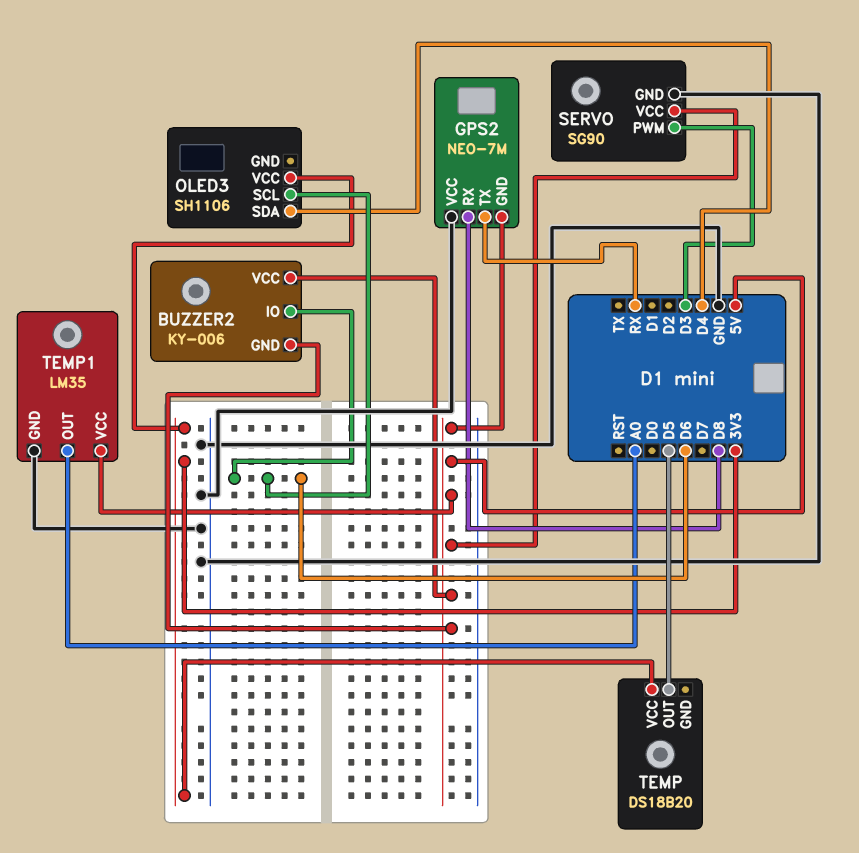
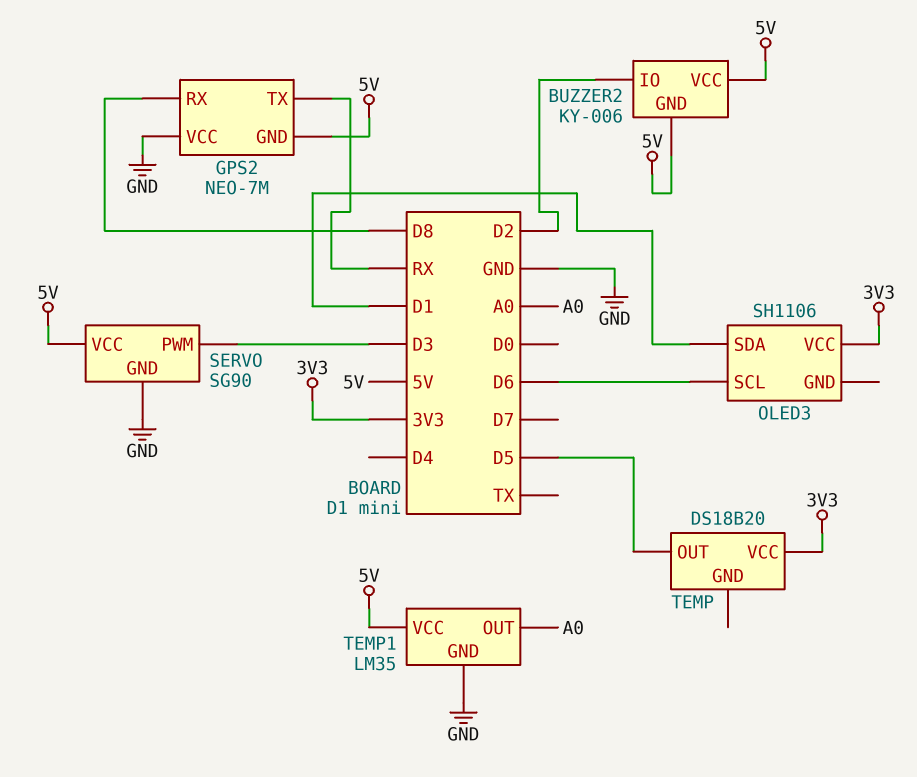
BUZZER2 pin IO: D6 -> D2
OLED3 pin SDA: D4 -> D1

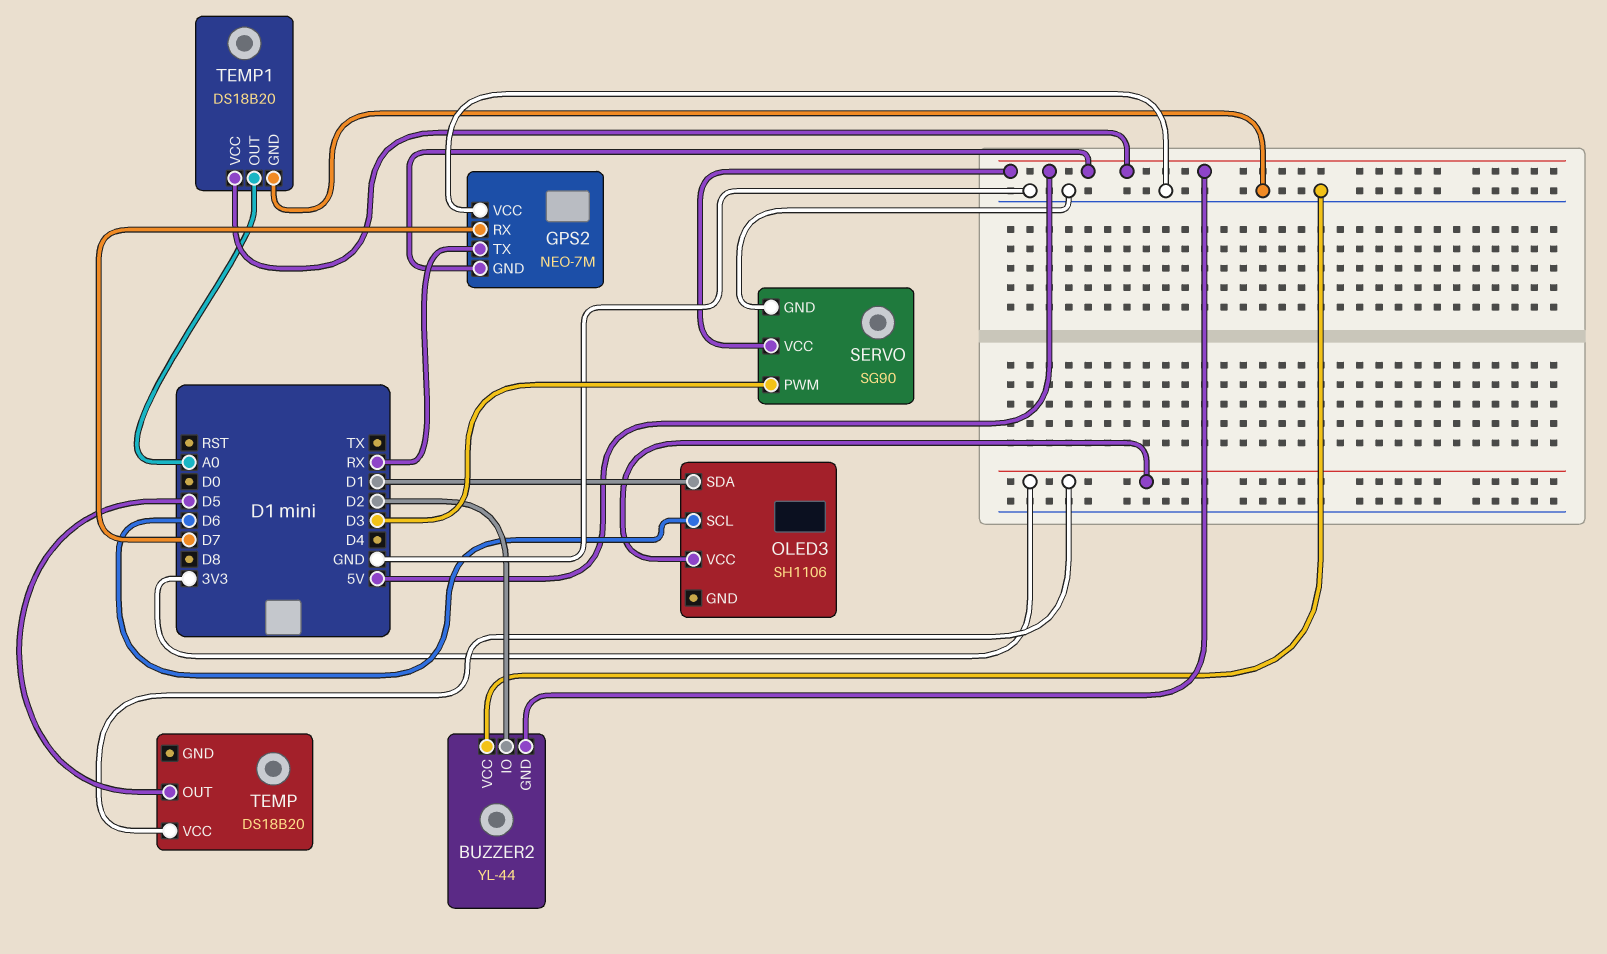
BUZZER2: KY-006 -> YL-44
BUZZER2 pin VCC: 5V -> GND
GPS2 pin RX: D8 -> D7
TEMP1: LM35 -> DS18B20

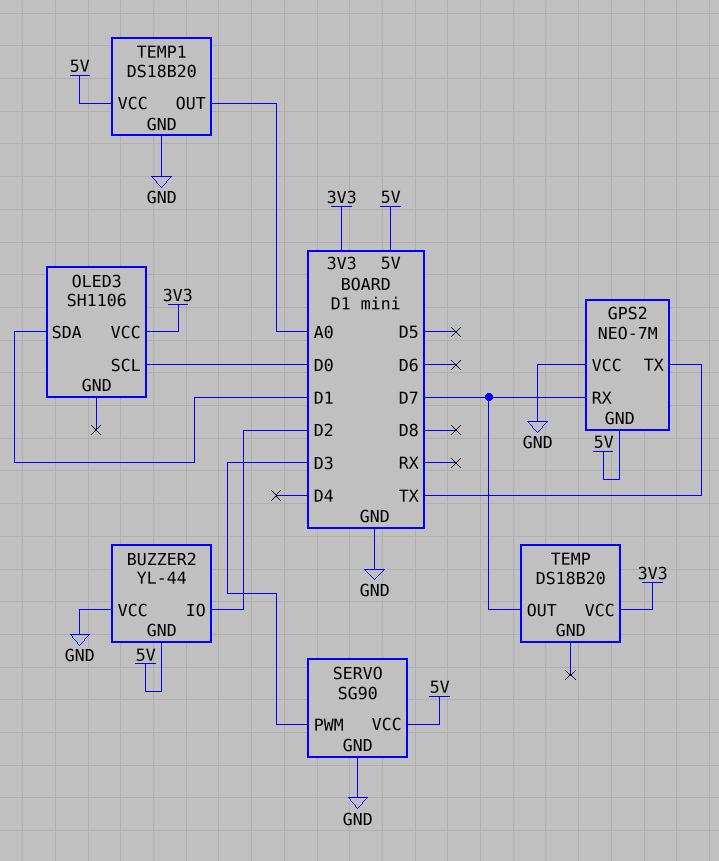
GPS2 pin TX: RX -> TX
OLED3 pin SCL: D6 -> D0
TEMP pin OUT: D5 -> D7

